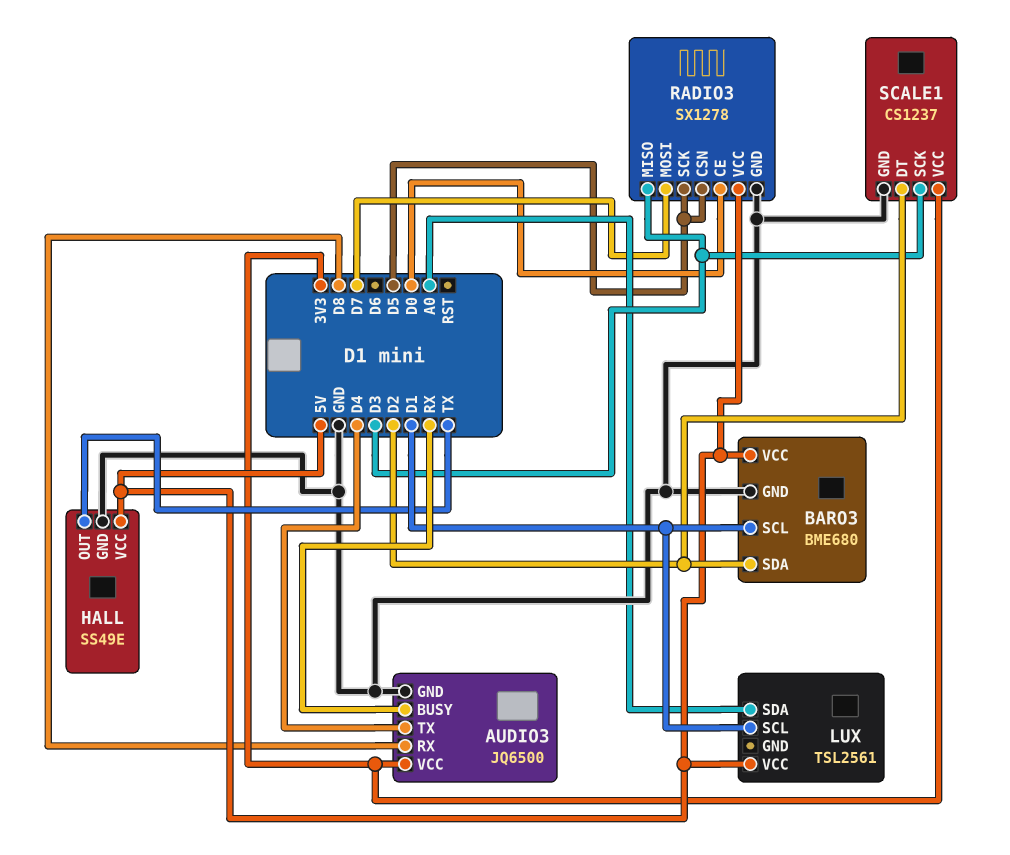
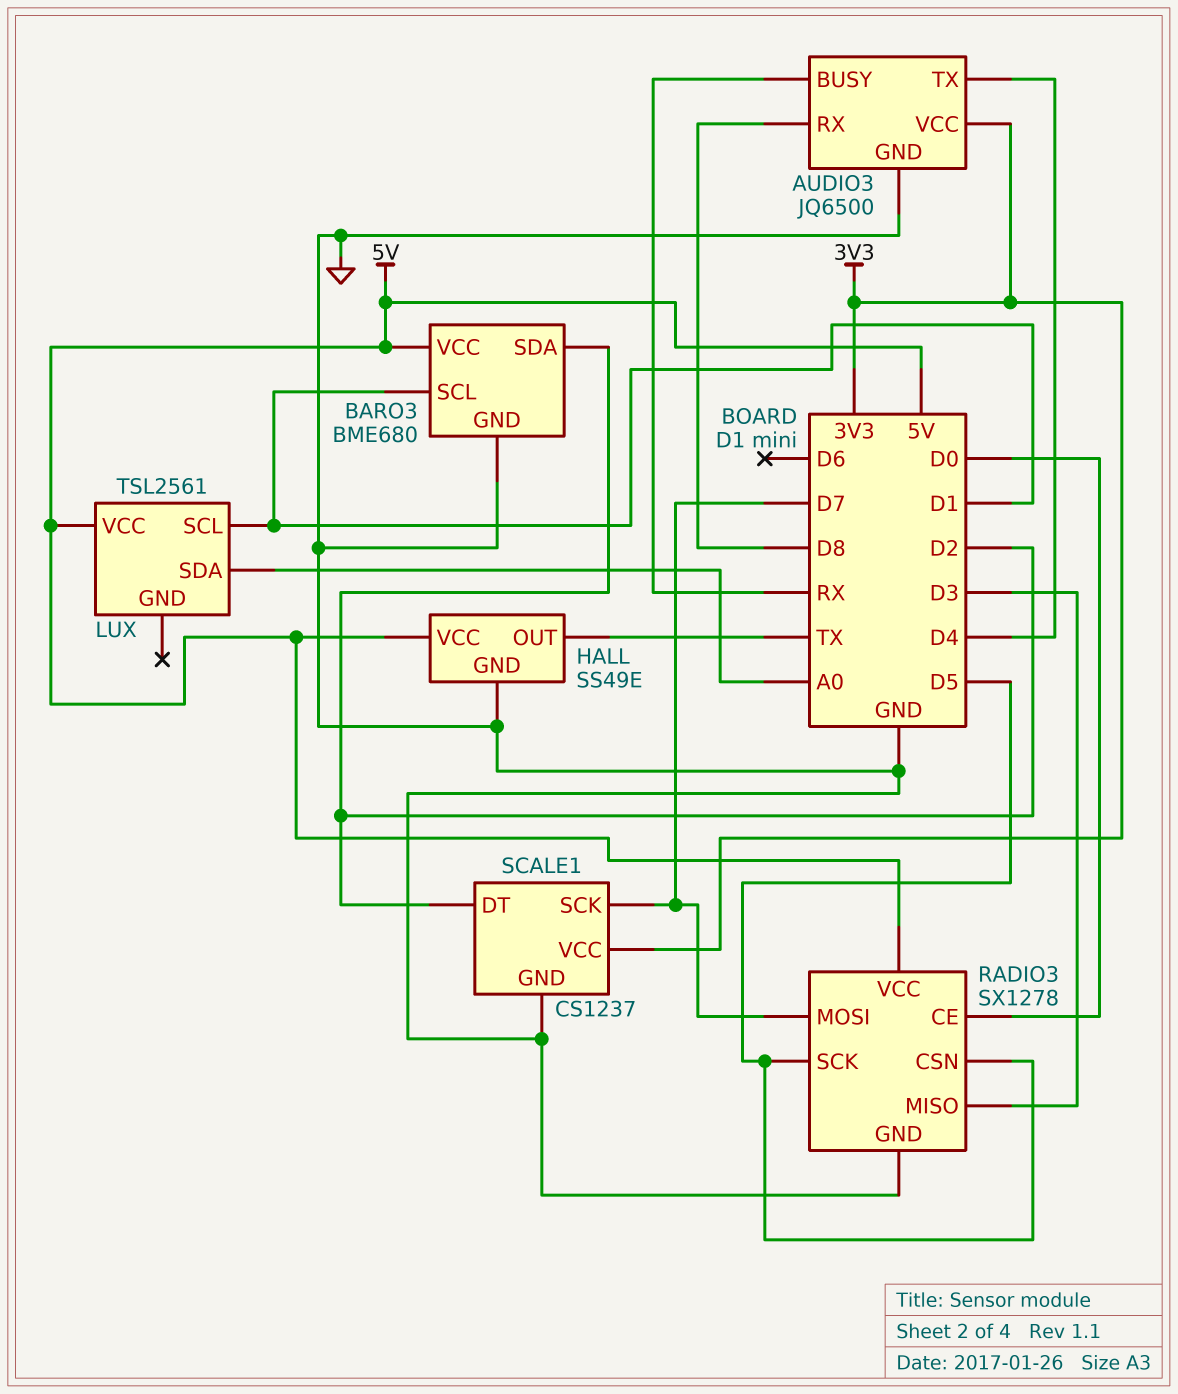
SCALE1 pin SCK: D3 -> D7

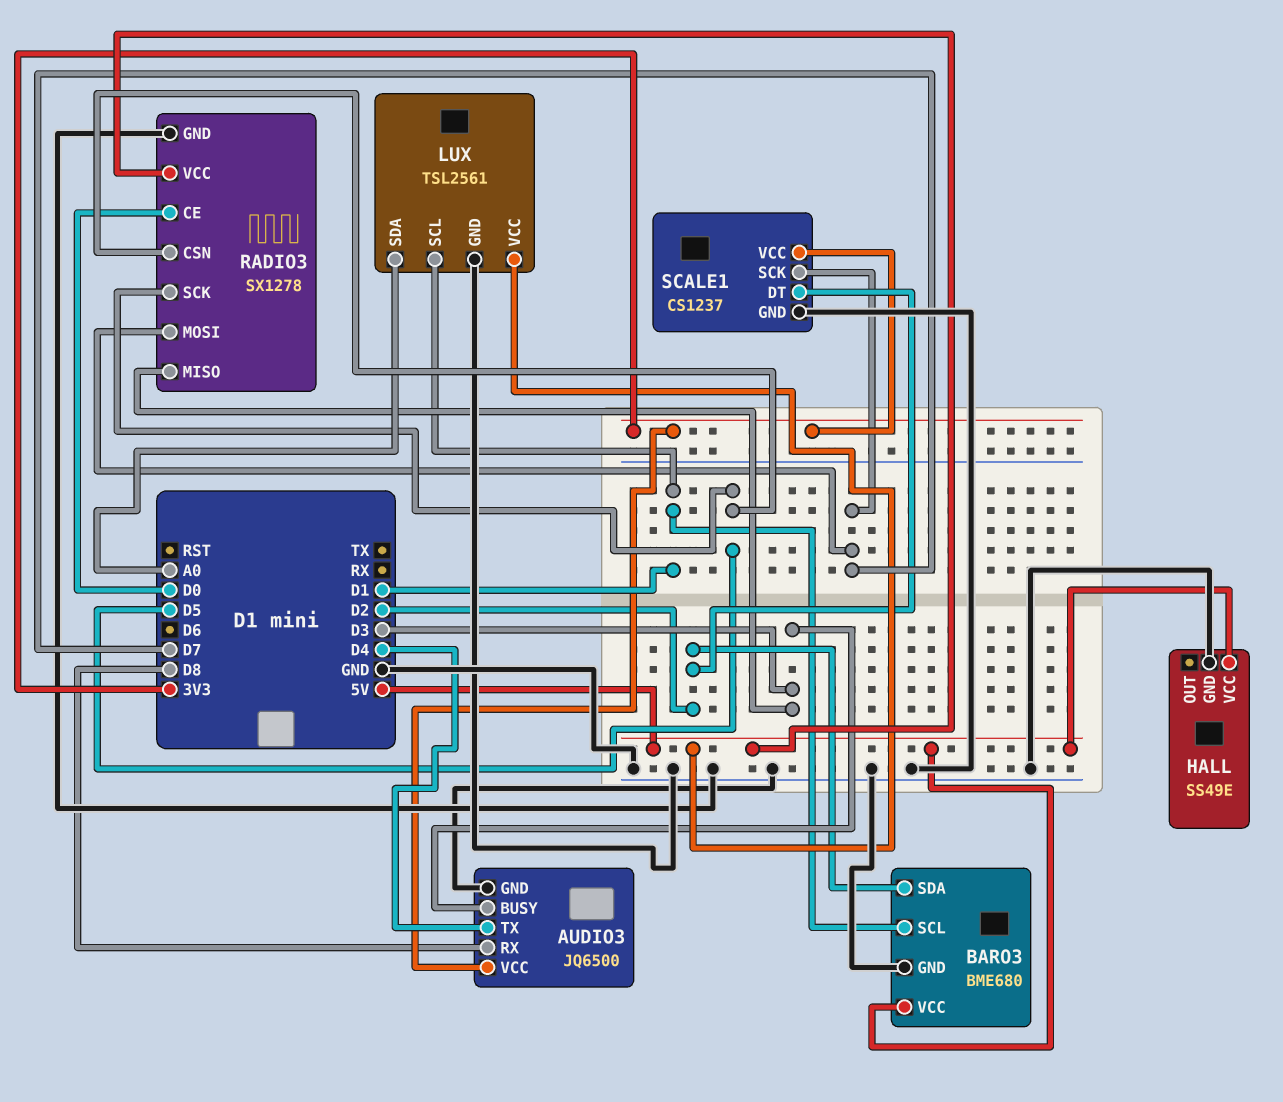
AUDIO3 pin BUSY: RX -> D3
HALL pin OUT: TX -> none
LUX pin GND: none -> GND

